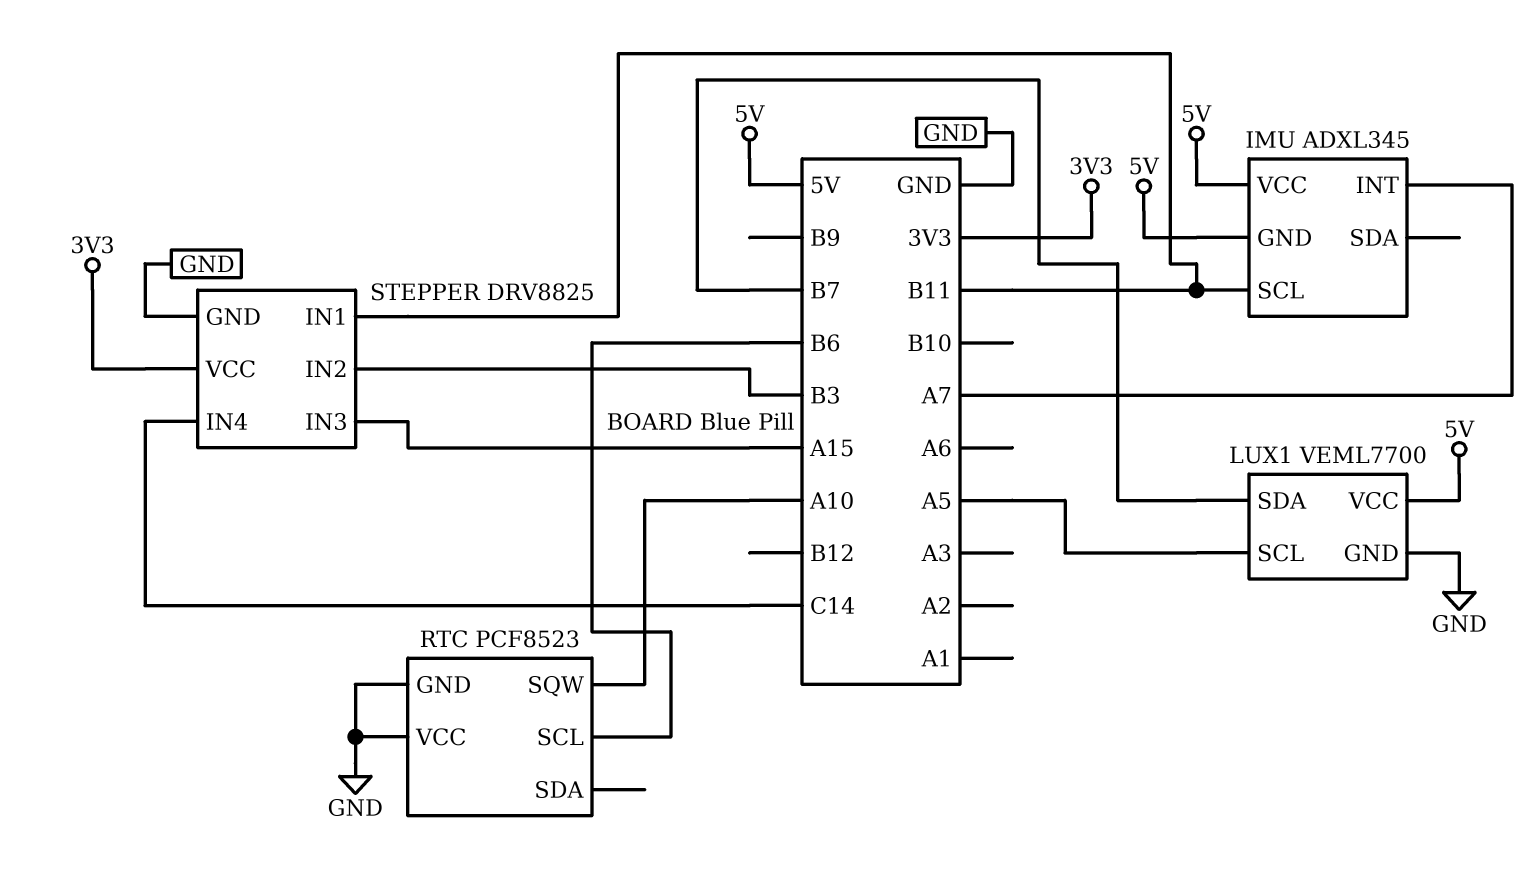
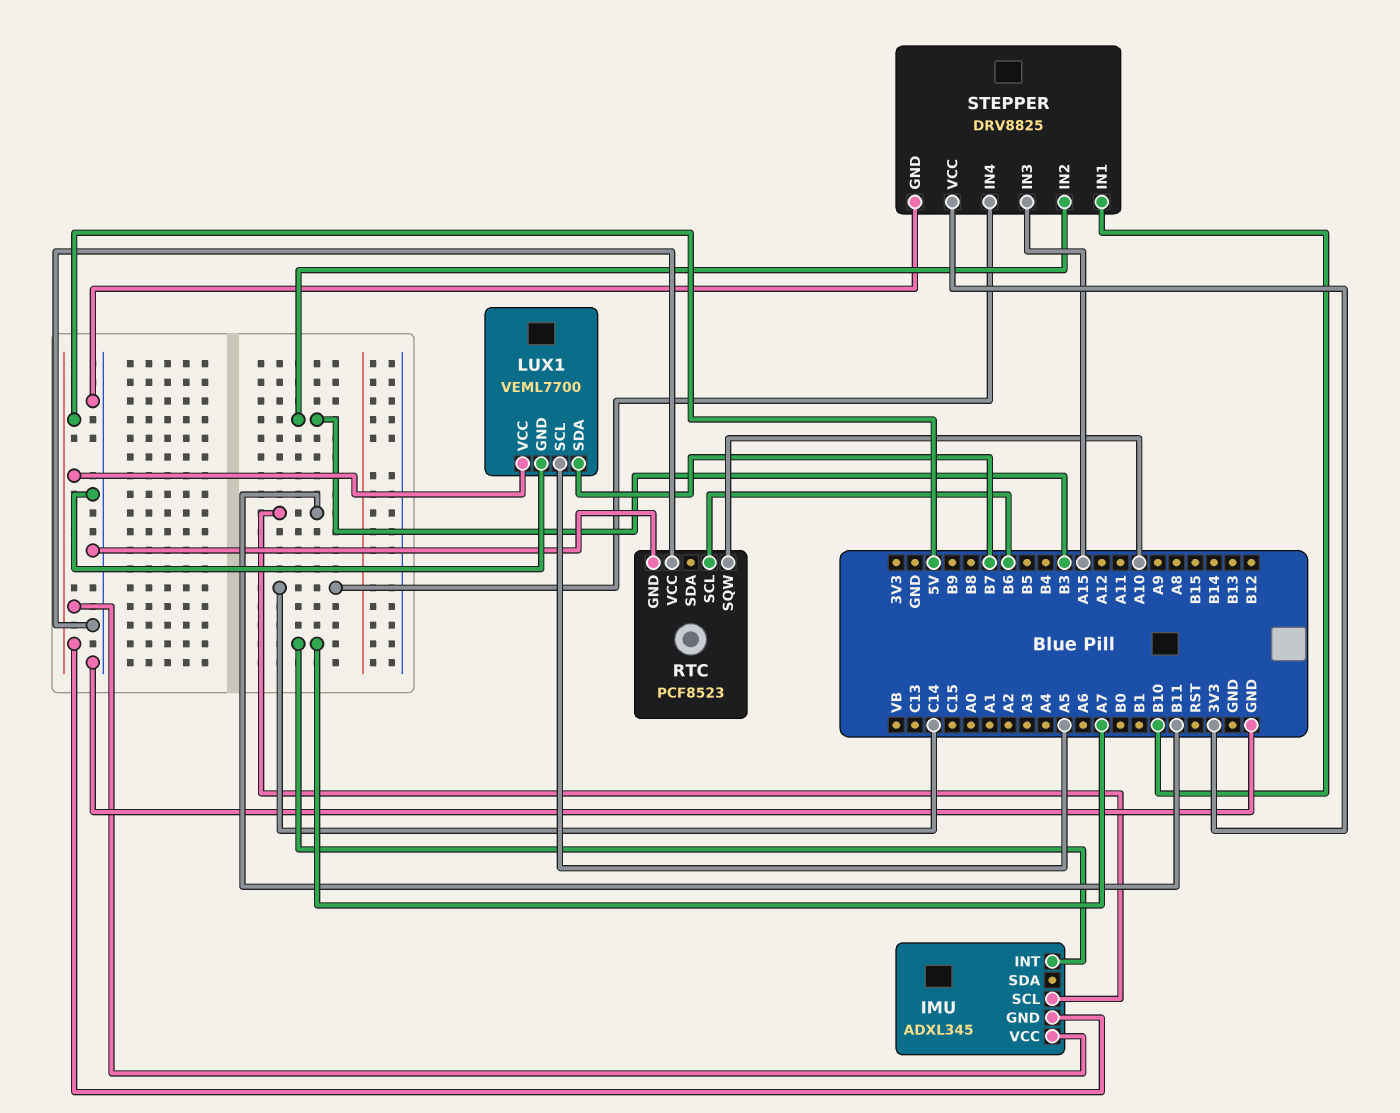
STEPPER pin IN1: B11 -> B10

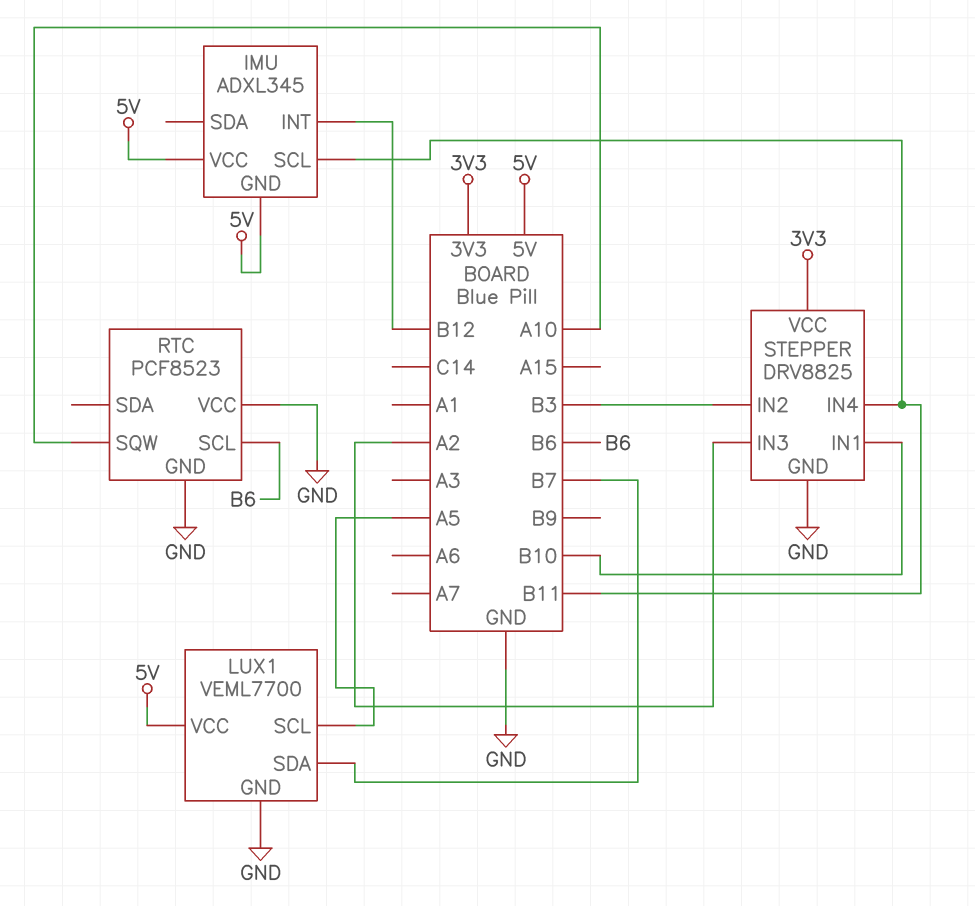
IMU pin INT: A7 -> B12
STEPPER pin IN3: A15 -> A2
STEPPER pin IN4: C14 -> B11

